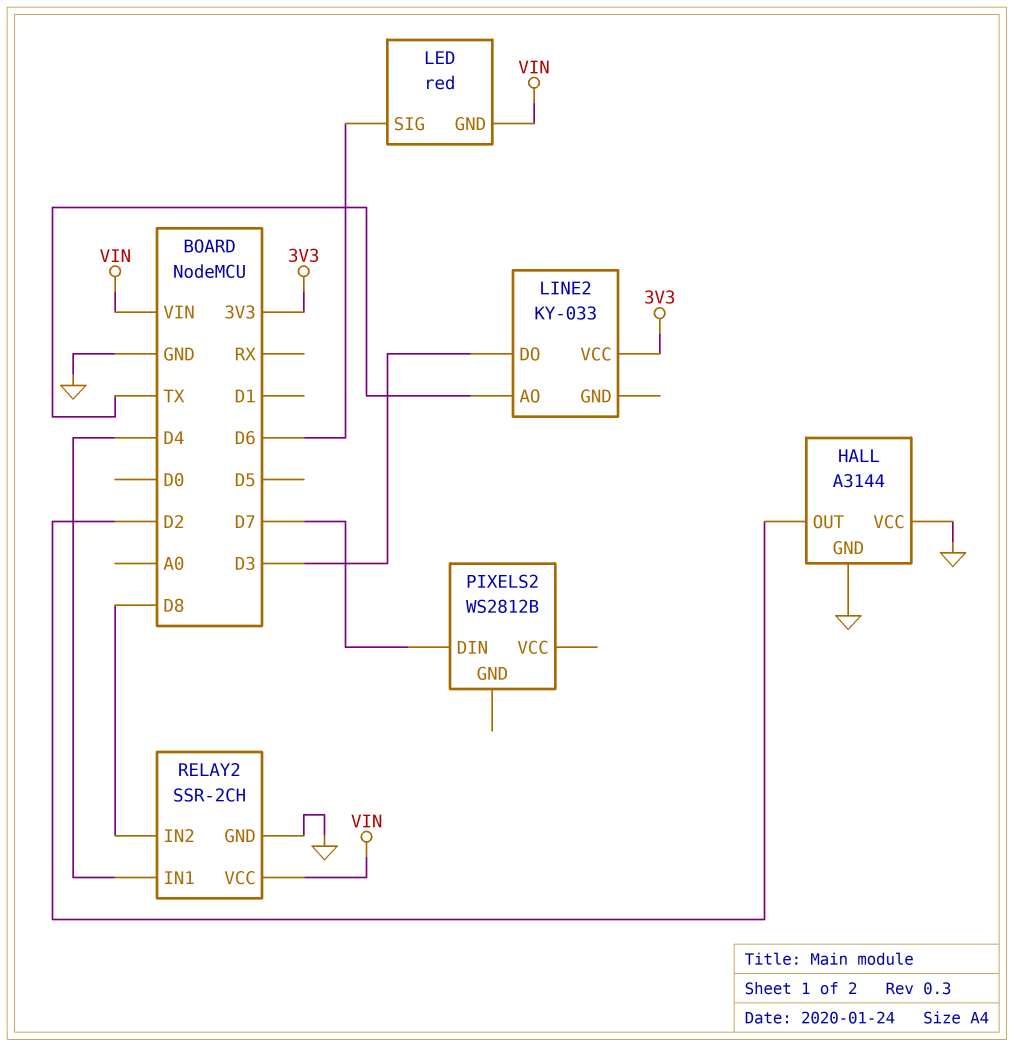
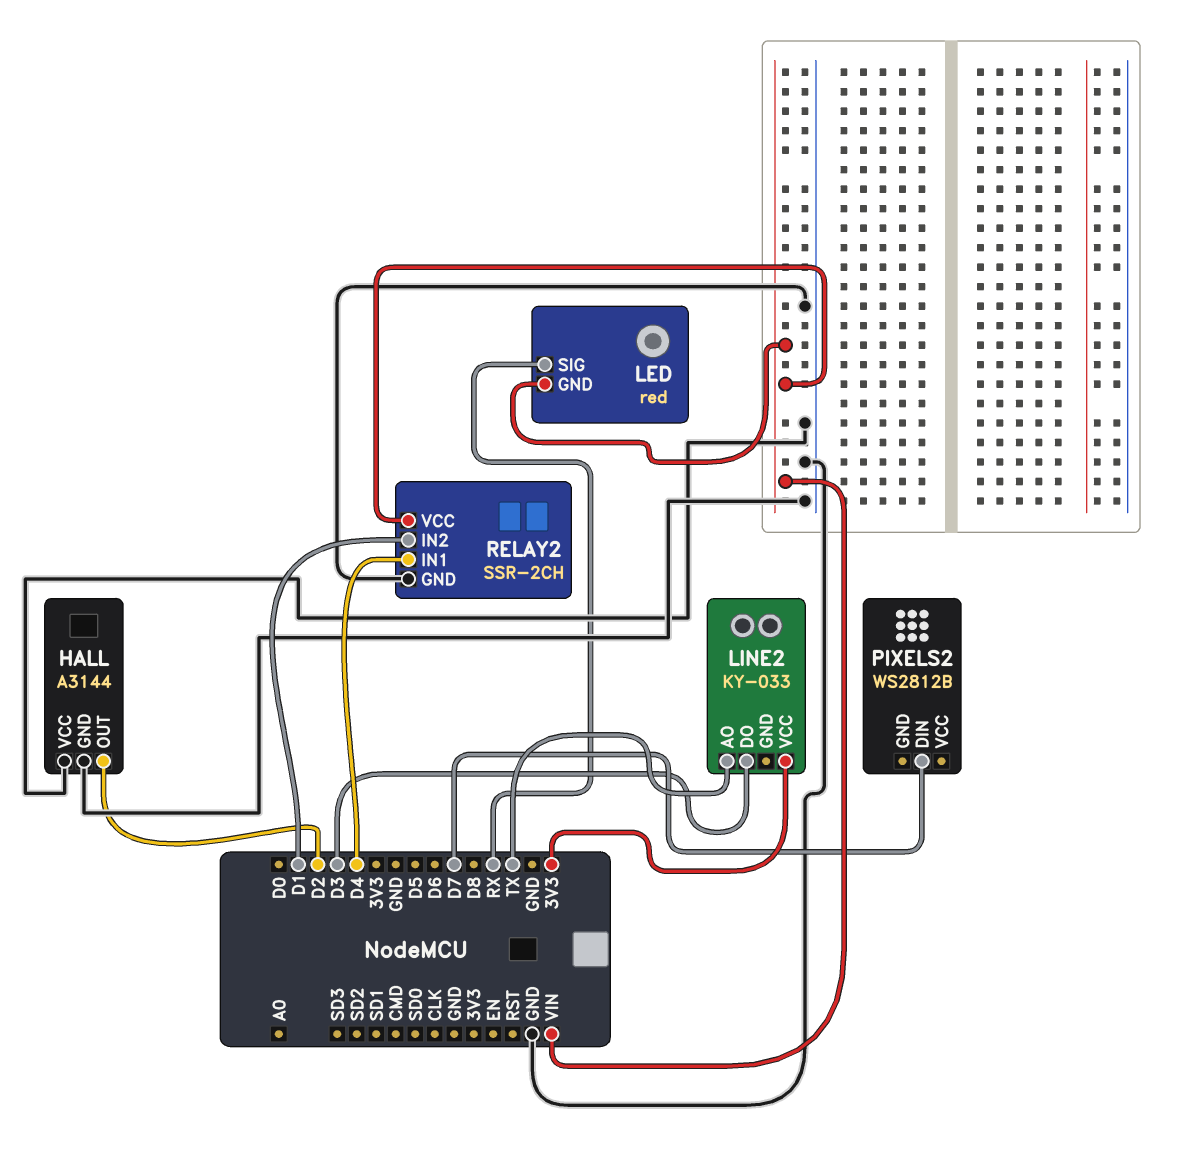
LED pin SIG: D6 -> RX
RELAY2 pin IN2: D8 -> D1

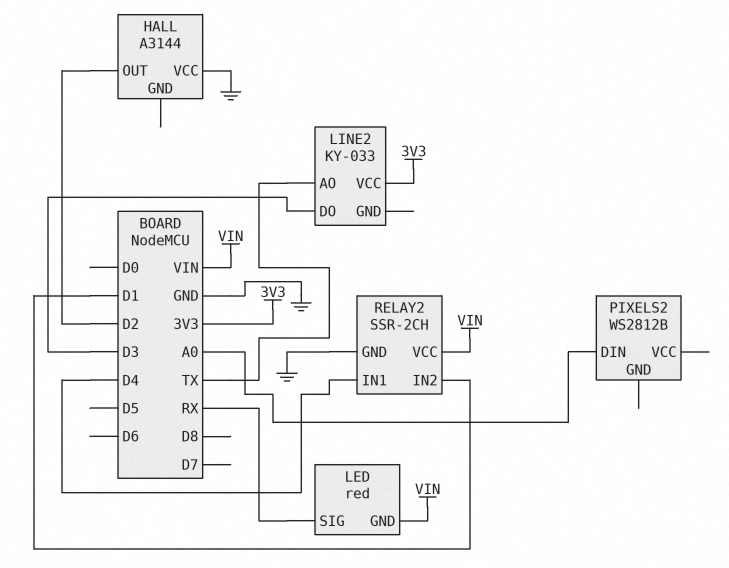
HALL pin GND: GND -> none
PIXELS2 pin DIN: D7 -> A0

